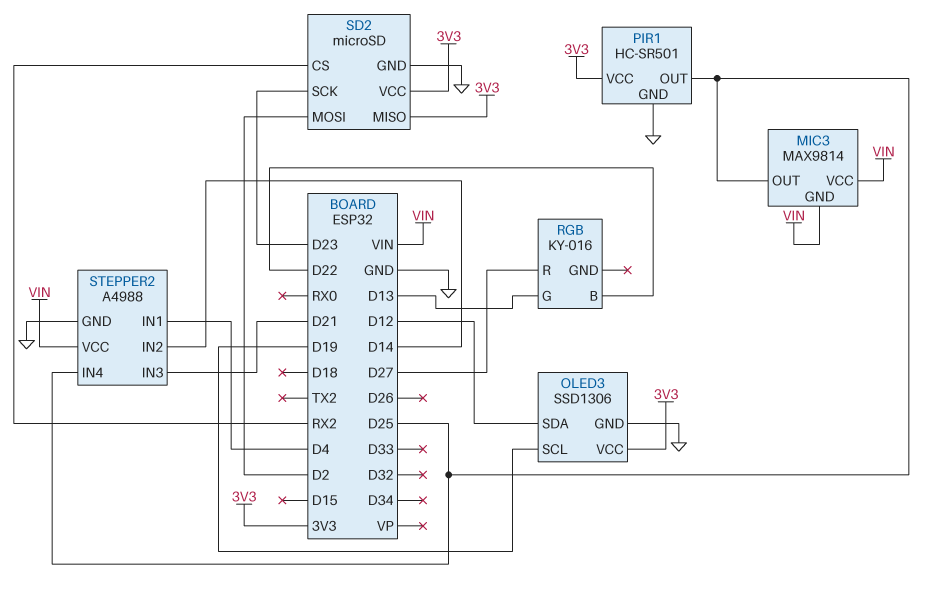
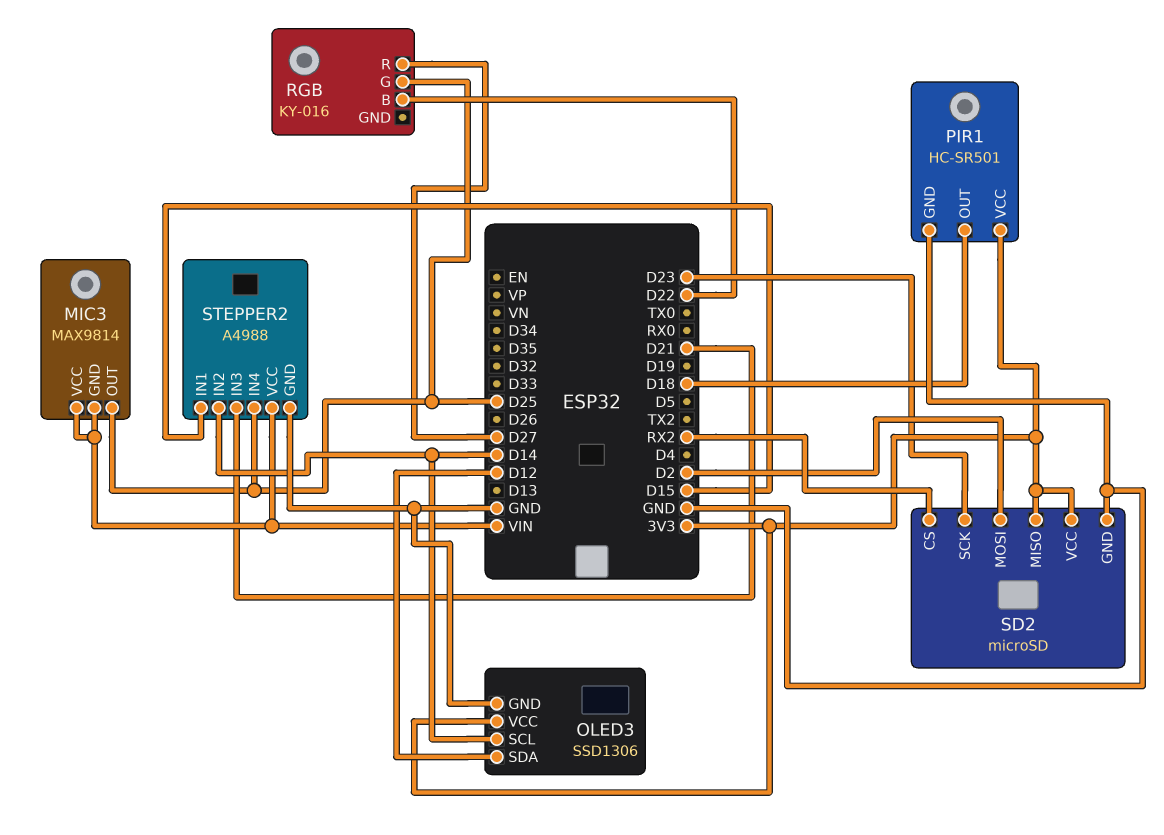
OLED3 pin SCL: D19 -> D14
PIR1 pin OUT: D25 -> D18
RGB pin G: D13 -> D25
STEPPER2 pin IN1: D4 -> D15

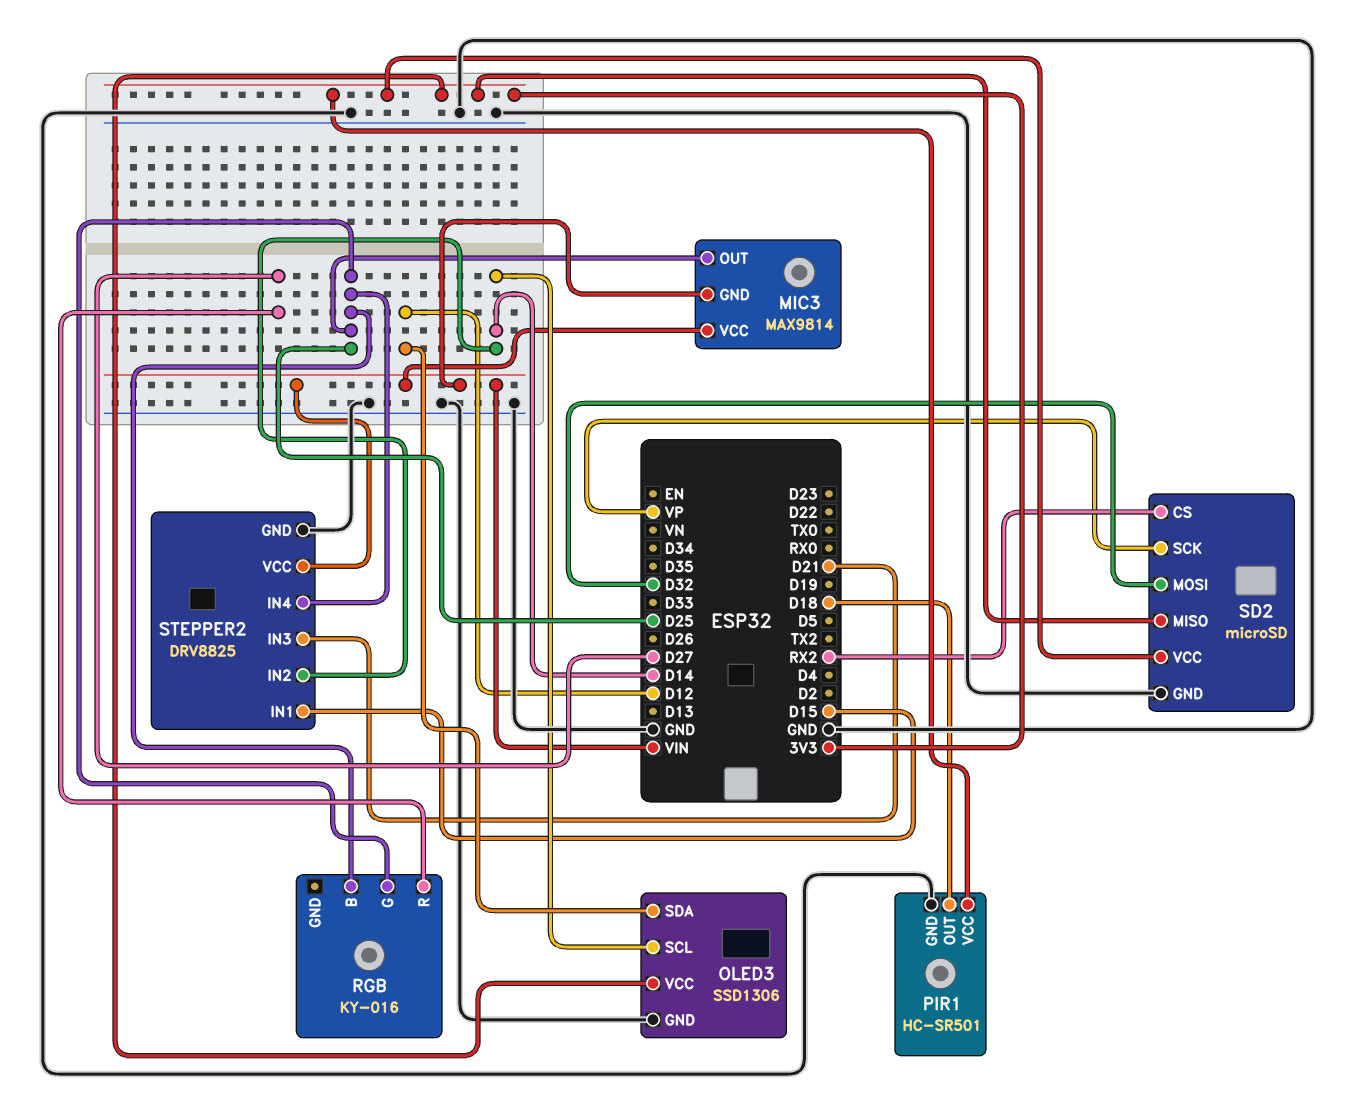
RGB pin B: D22 -> D25
SD2 pin MOSI: D2 -> D32
SD2 pin SCK: D23 -> VP
STEPPER2: A4988 -> DRV8825

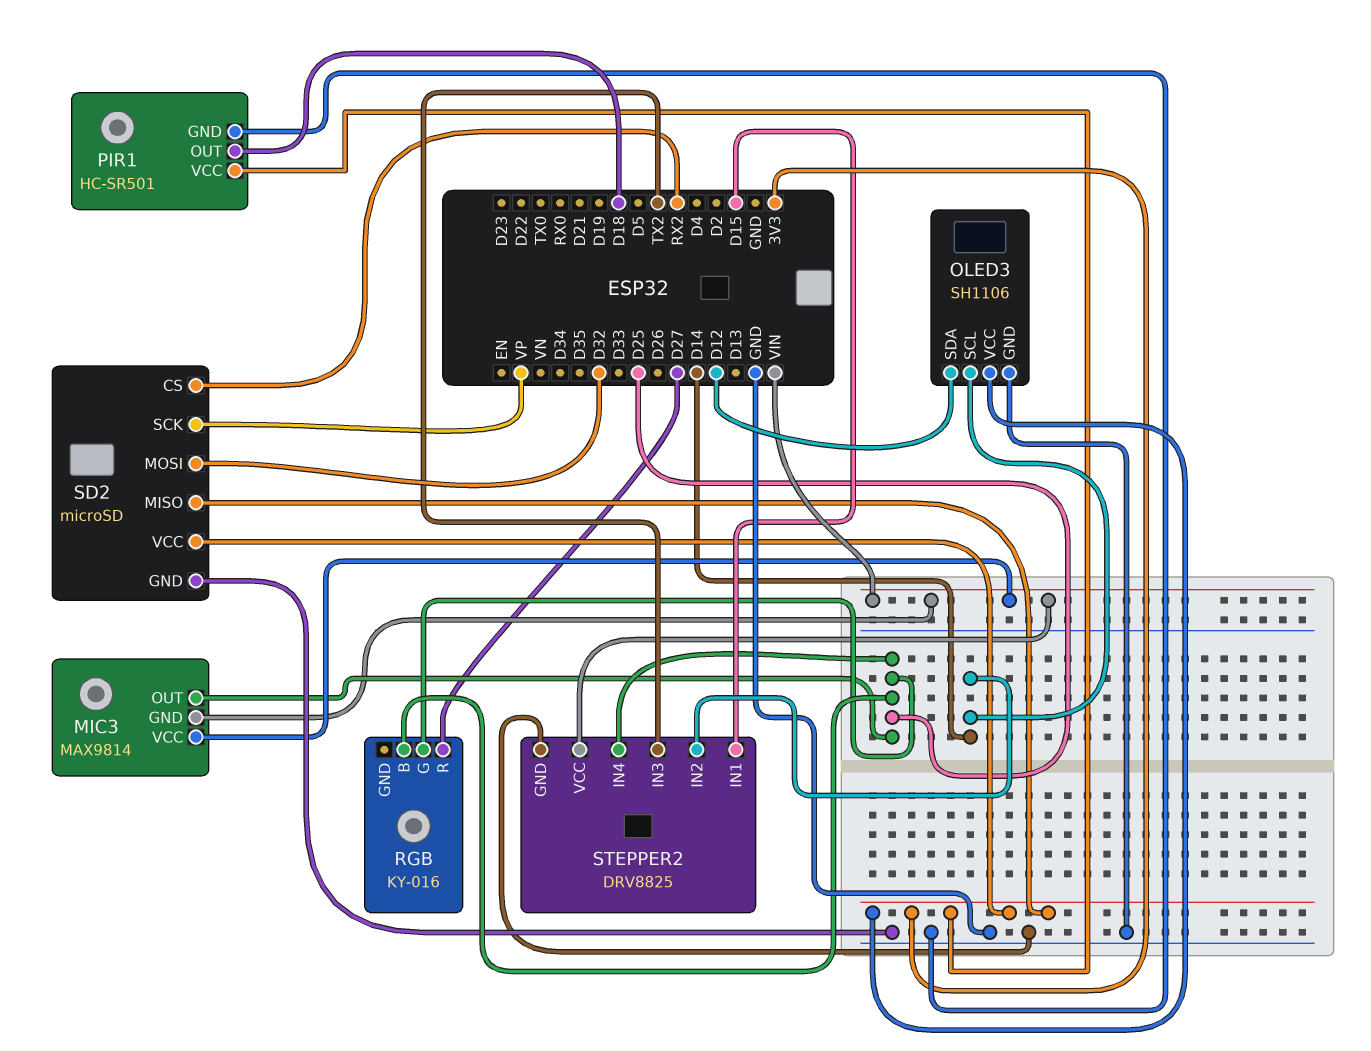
OLED3: SSD1306 -> SH1106
STEPPER2 pin IN3: D21 -> TX2

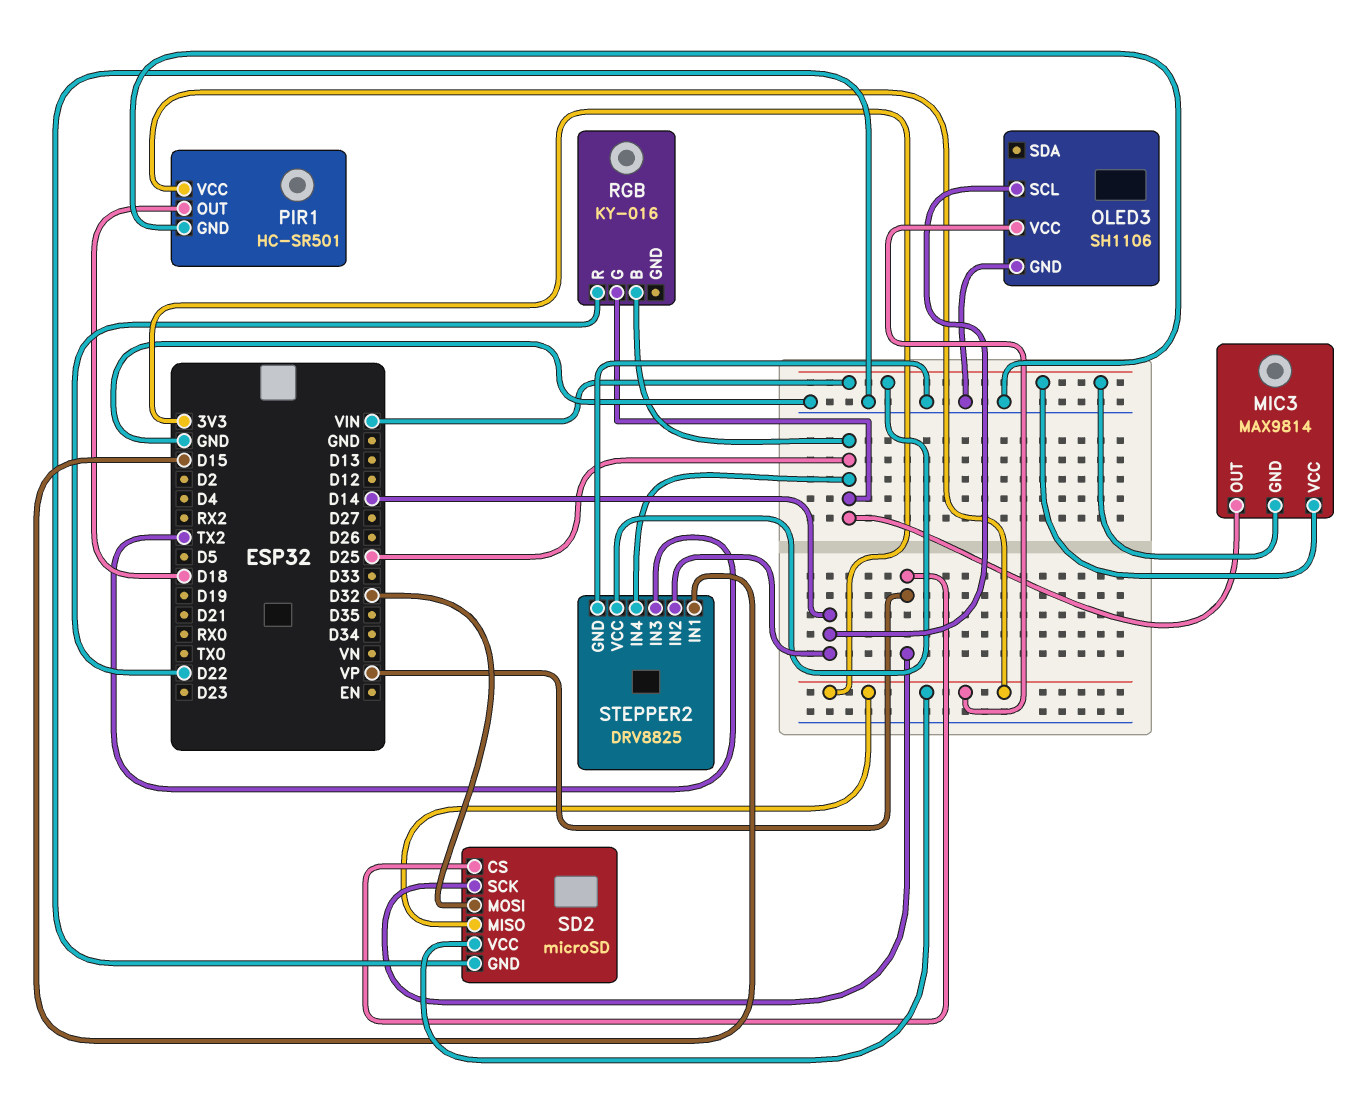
OLED3 pin SDA: D12 -> none
RGB pin R: D27 -> D22
SD2 pin CS: RX2 -> VP

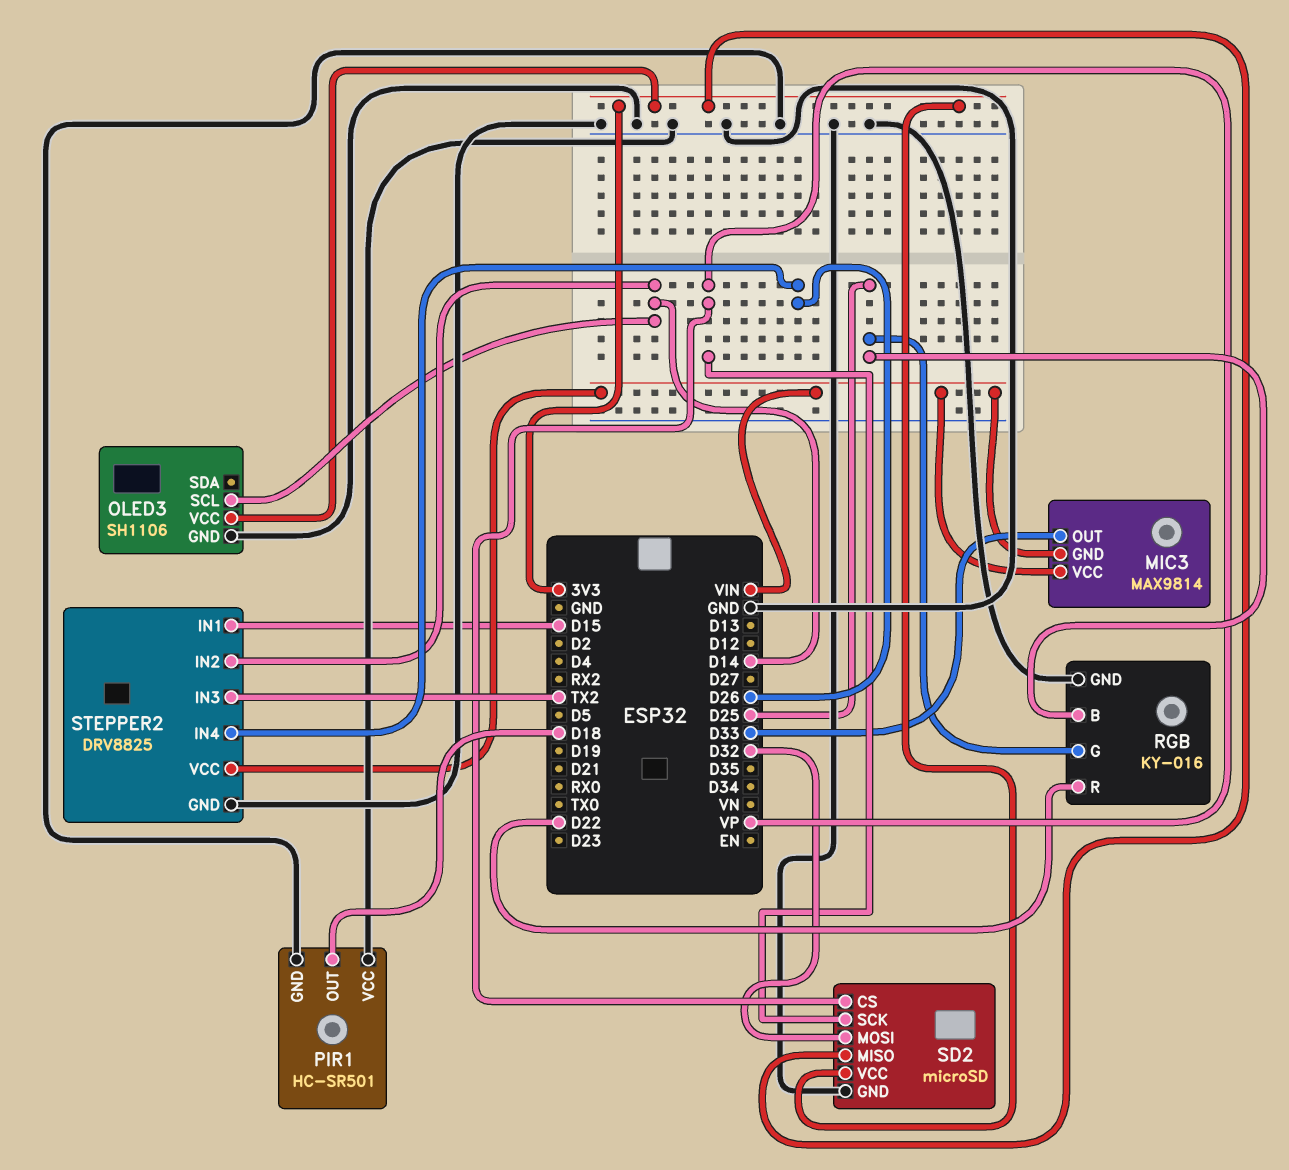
MIC3 pin OUT: D25 -> D33
PIR1 pin VCC: 3V3 -> GND
RGB pin GND: none -> GND
STEPPER2 pin IN4: D25 -> D26

